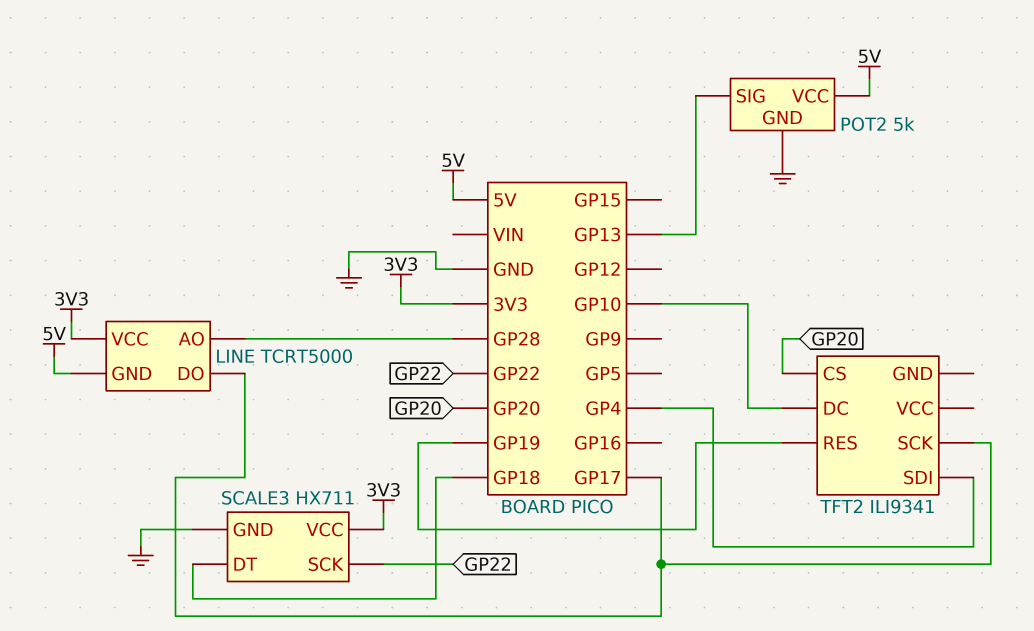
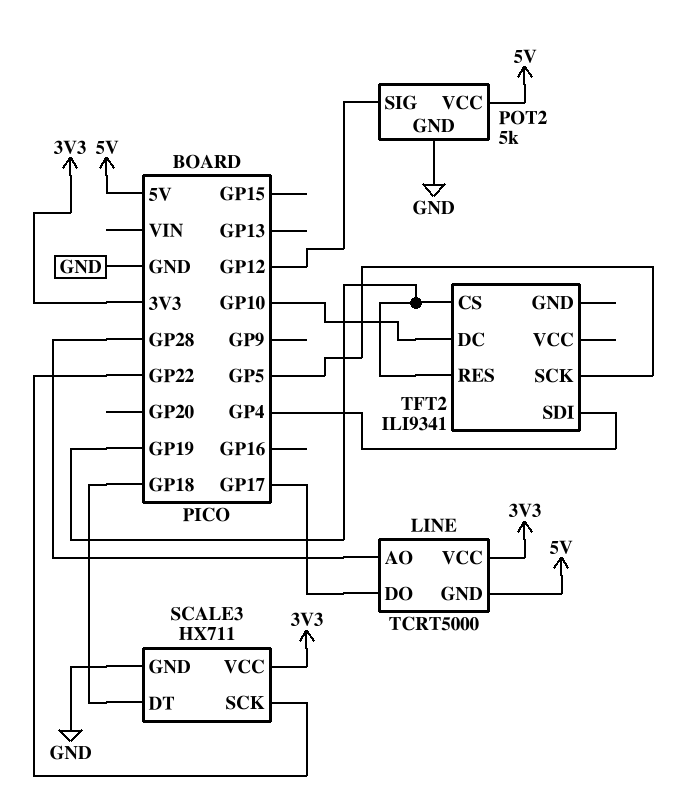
POT2 pin SIG: GP13 -> GP12
TFT2 pin CS: GP20 -> GP19
TFT2 pin SCK: GP17 -> GP5

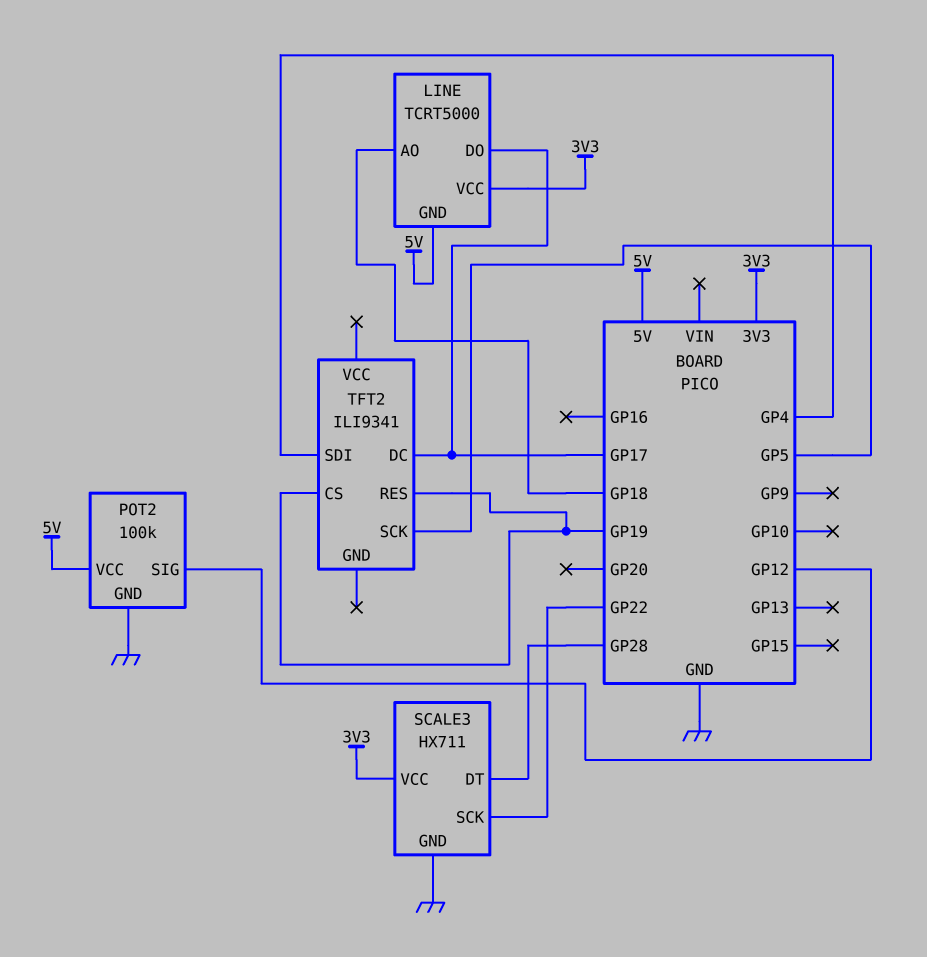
LINE pin AO: GP28 -> GP18
POT2: 5k -> 100k
SCALE3 pin DT: GP18 -> GP28
TFT2 pin DC: GP10 -> GP17

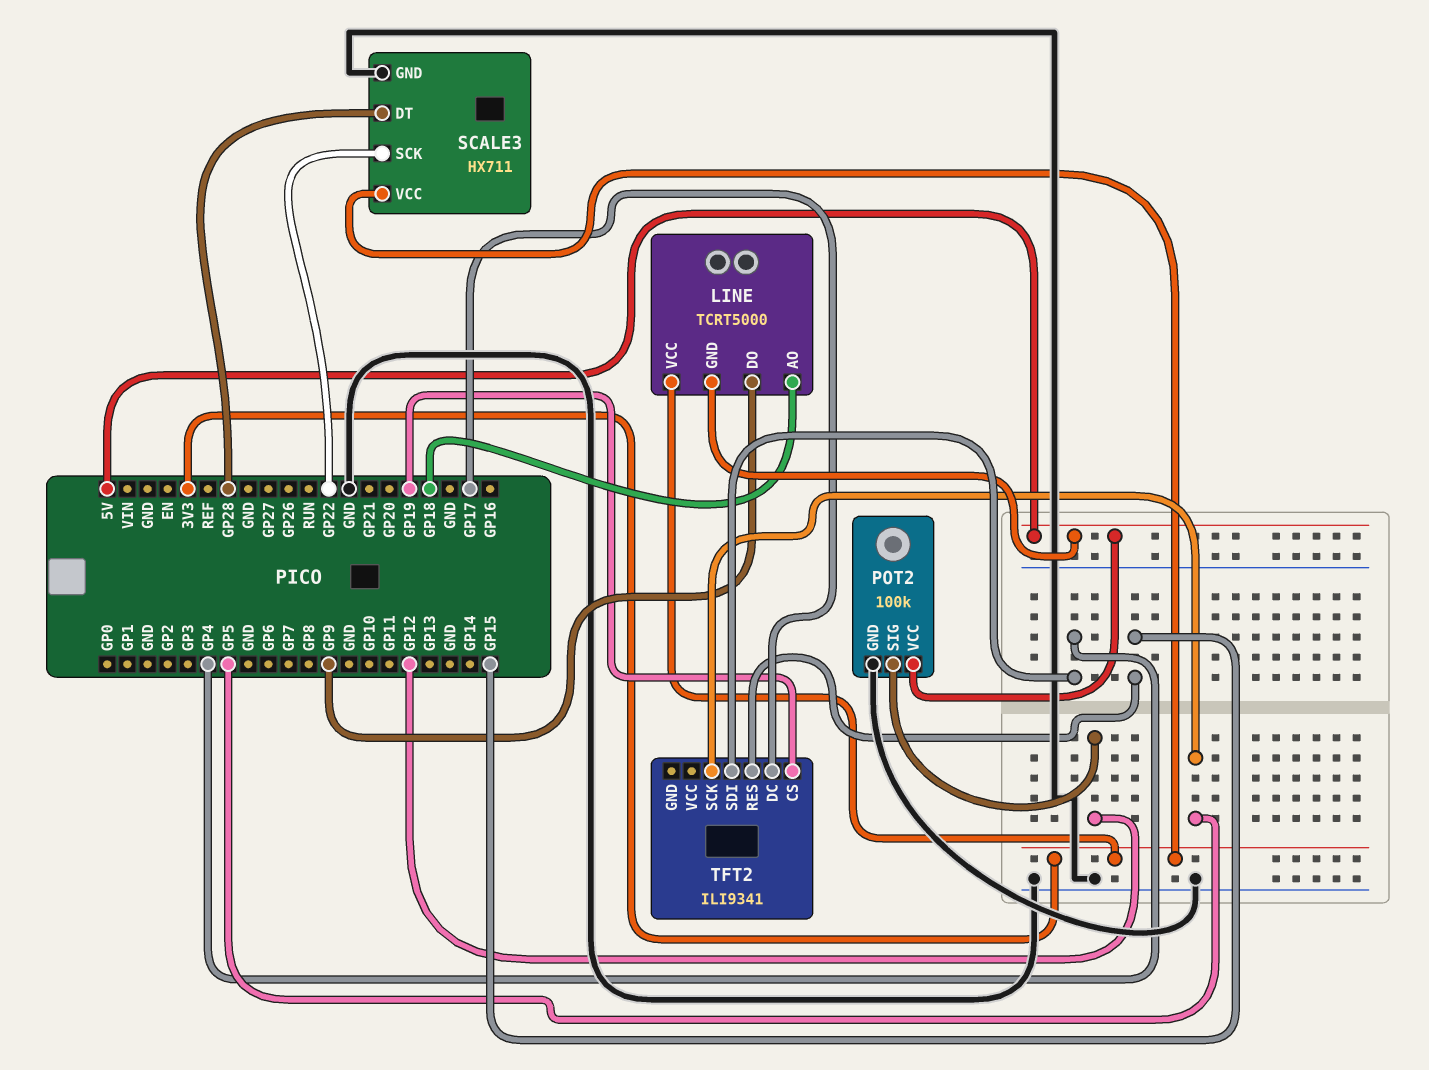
LINE pin DO: GP17 -> GP9
TFT2 pin RES: GP19 -> GP15

